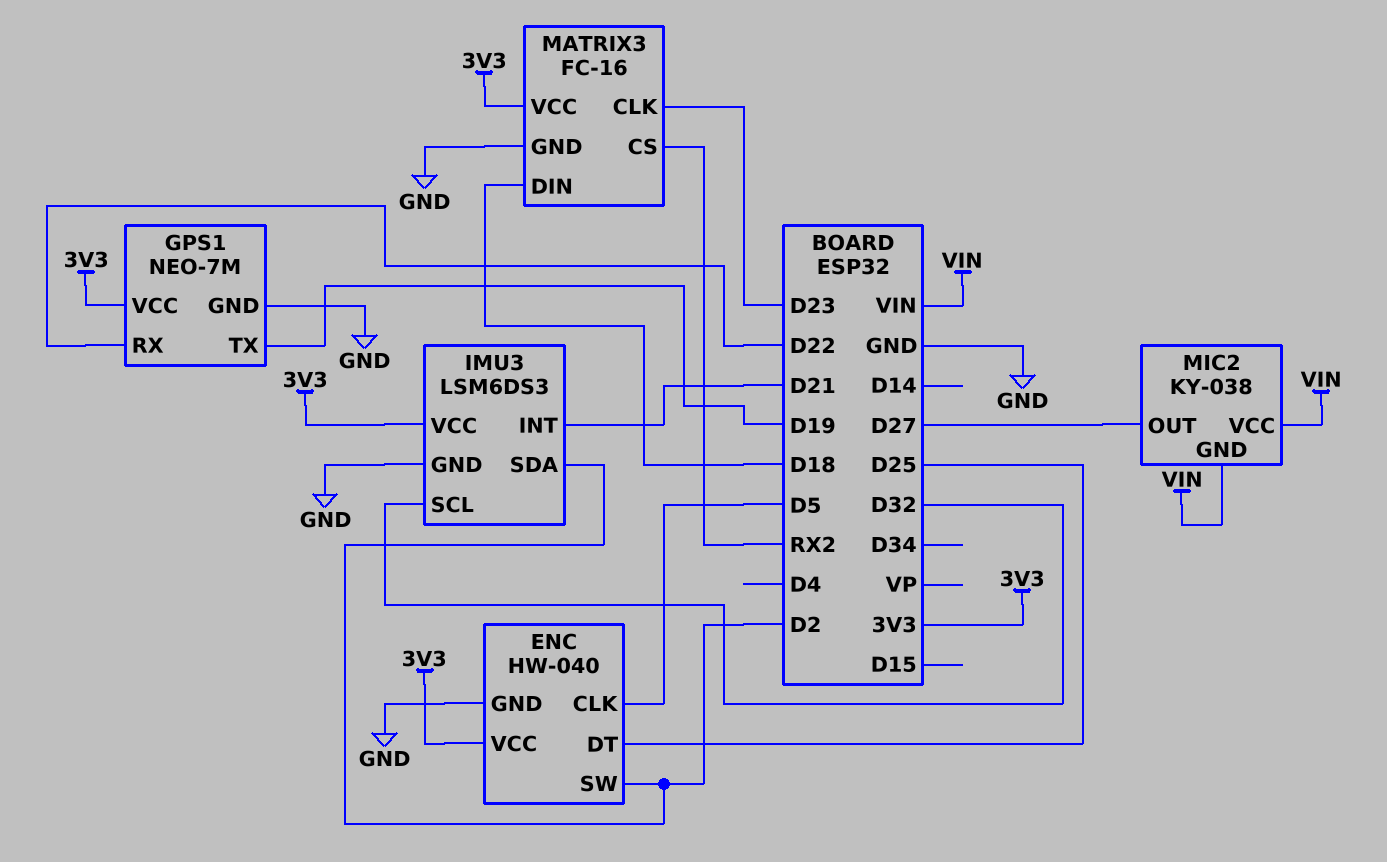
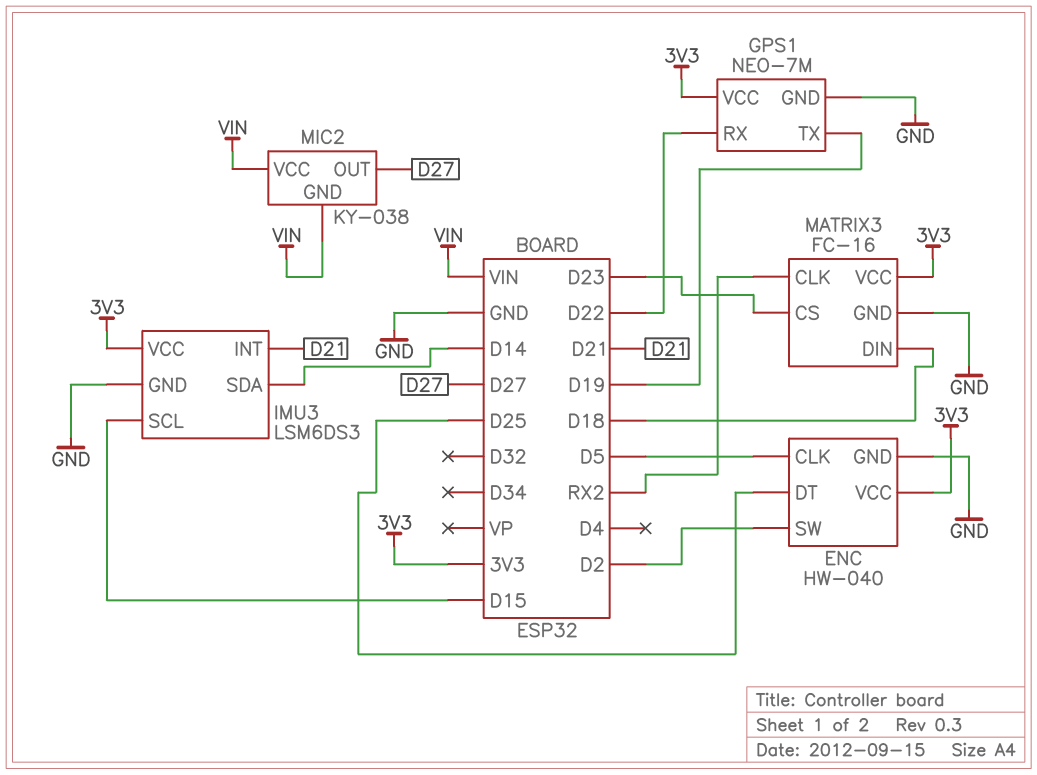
IMU3 pin SCL: D32 -> D15
IMU3 pin SDA: D2 -> D14
MATRIX3 pin CLK: D23 -> RX2
MATRIX3 pin CS: RX2 -> D23

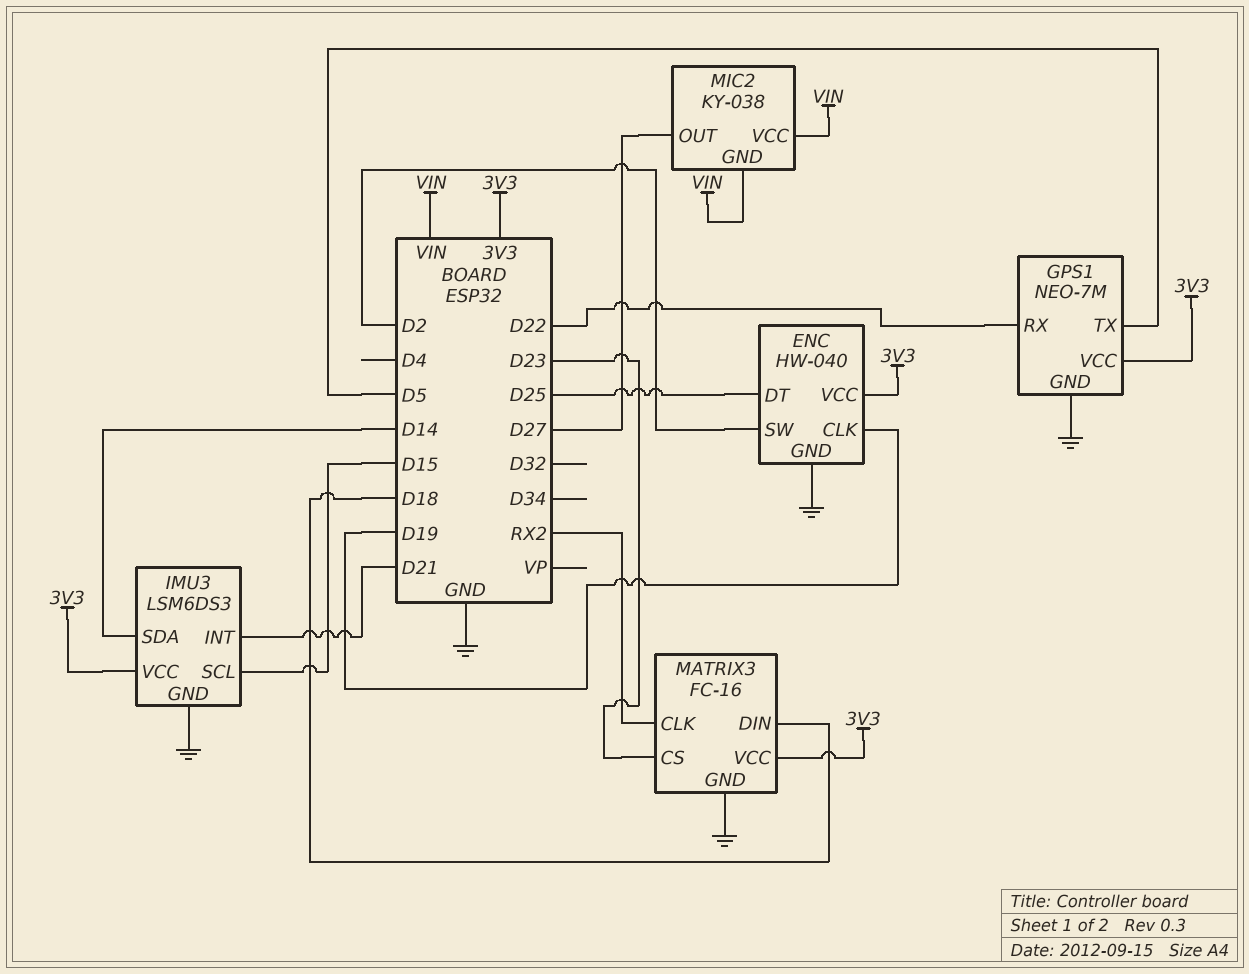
ENC pin CLK: D5 -> D19
GPS1 pin TX: D19 -> D5

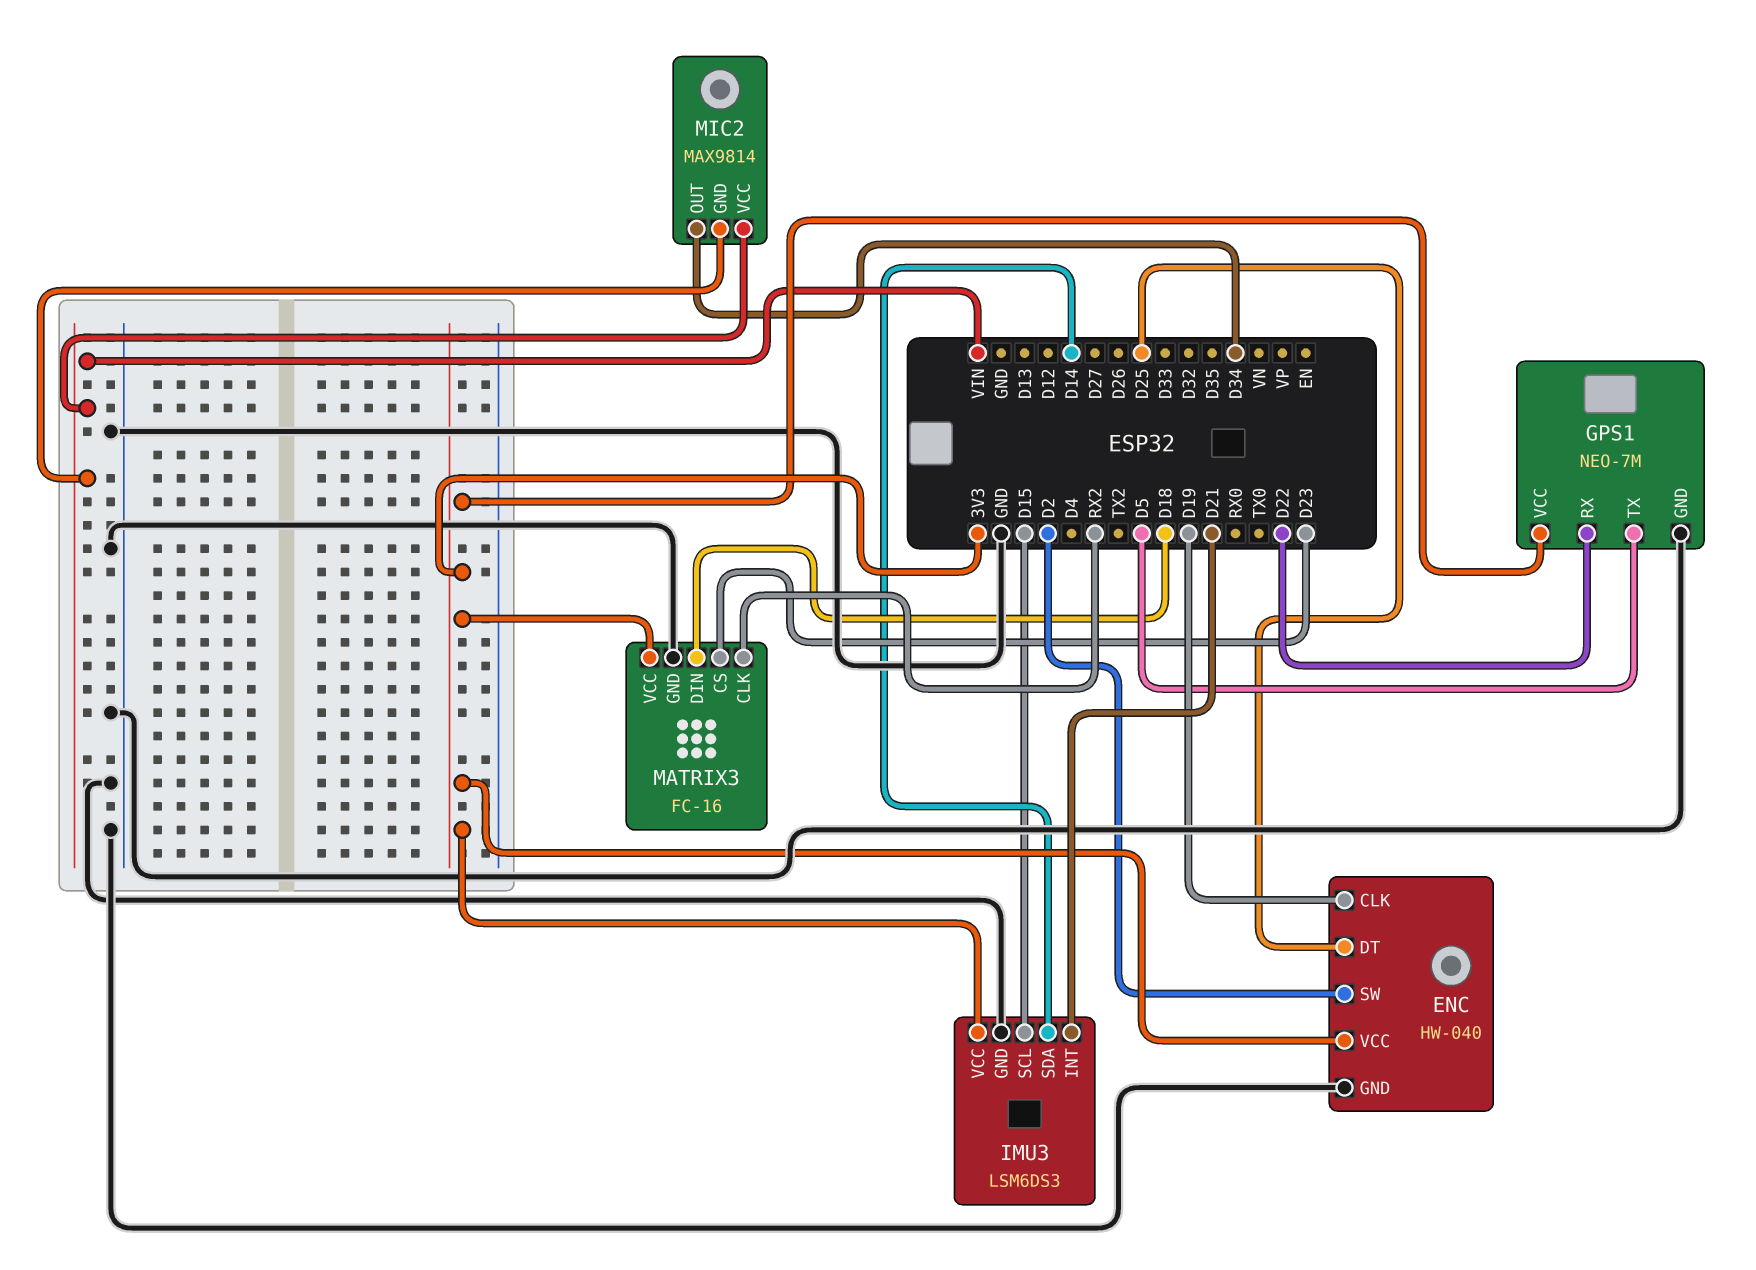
MIC2: KY-038 -> MAX9814
MIC2 pin OUT: D27 -> D34

